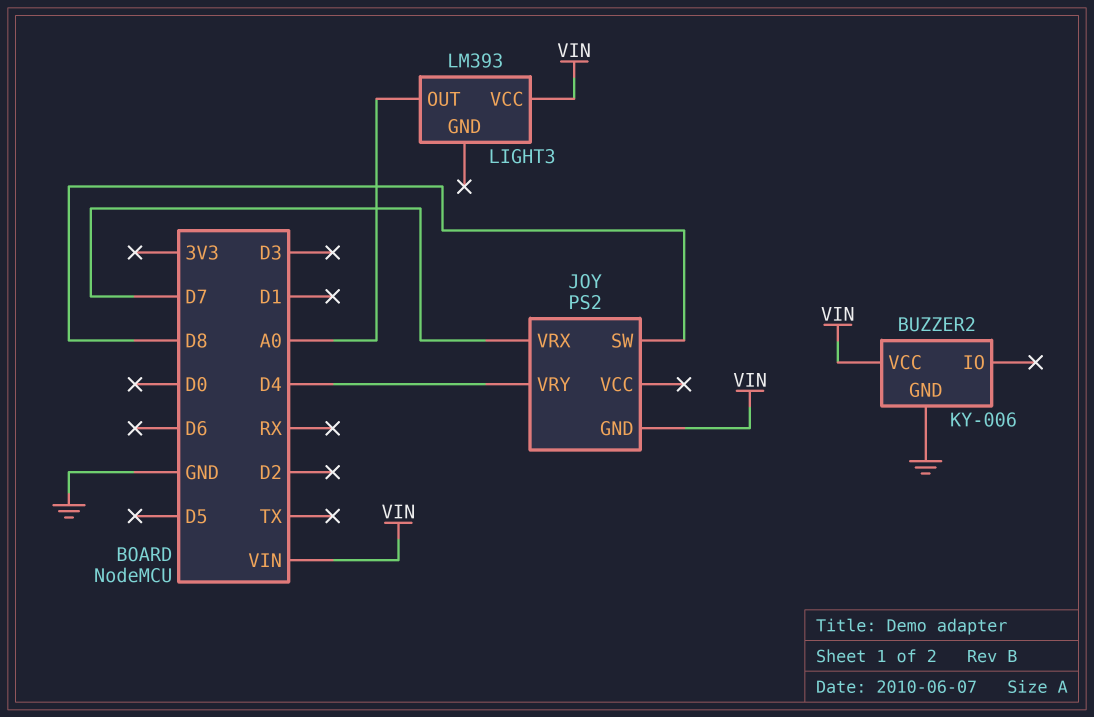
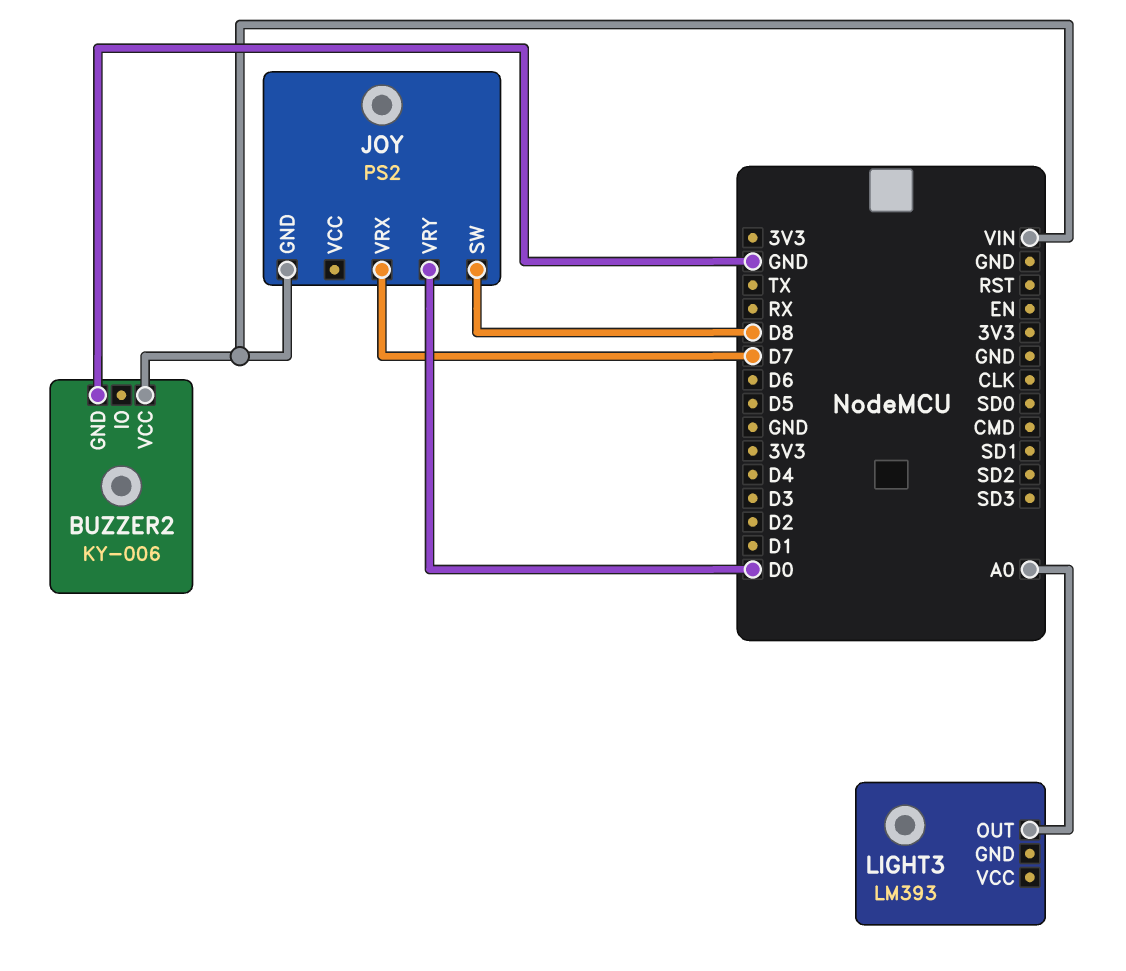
JOY pin VRY: D4 -> D0
LIGHT3 pin VCC: VIN -> none

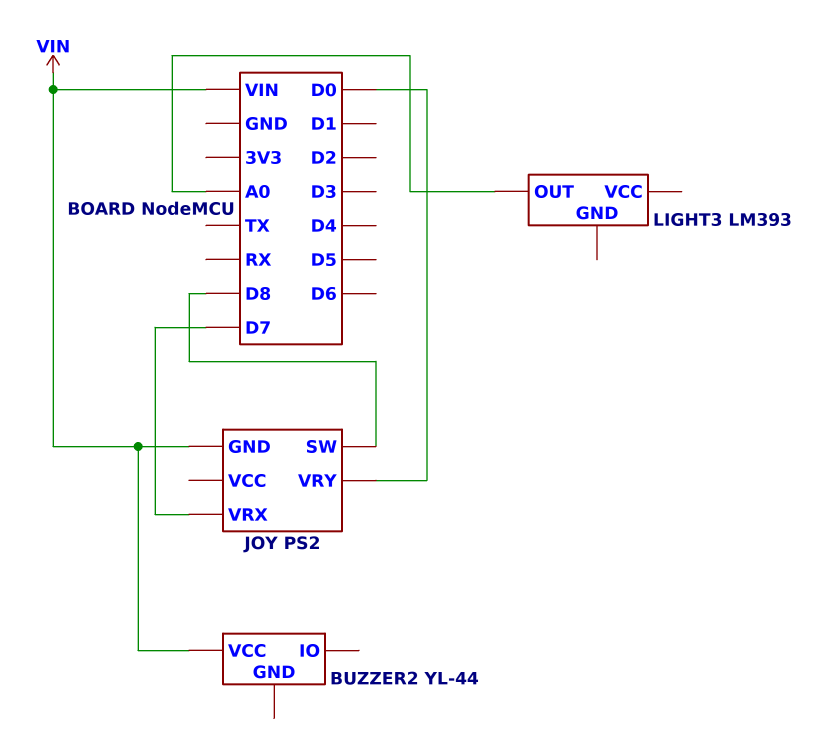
BUZZER2: KY-006 -> YL-44
BUZZER2 pin GND: GND -> none

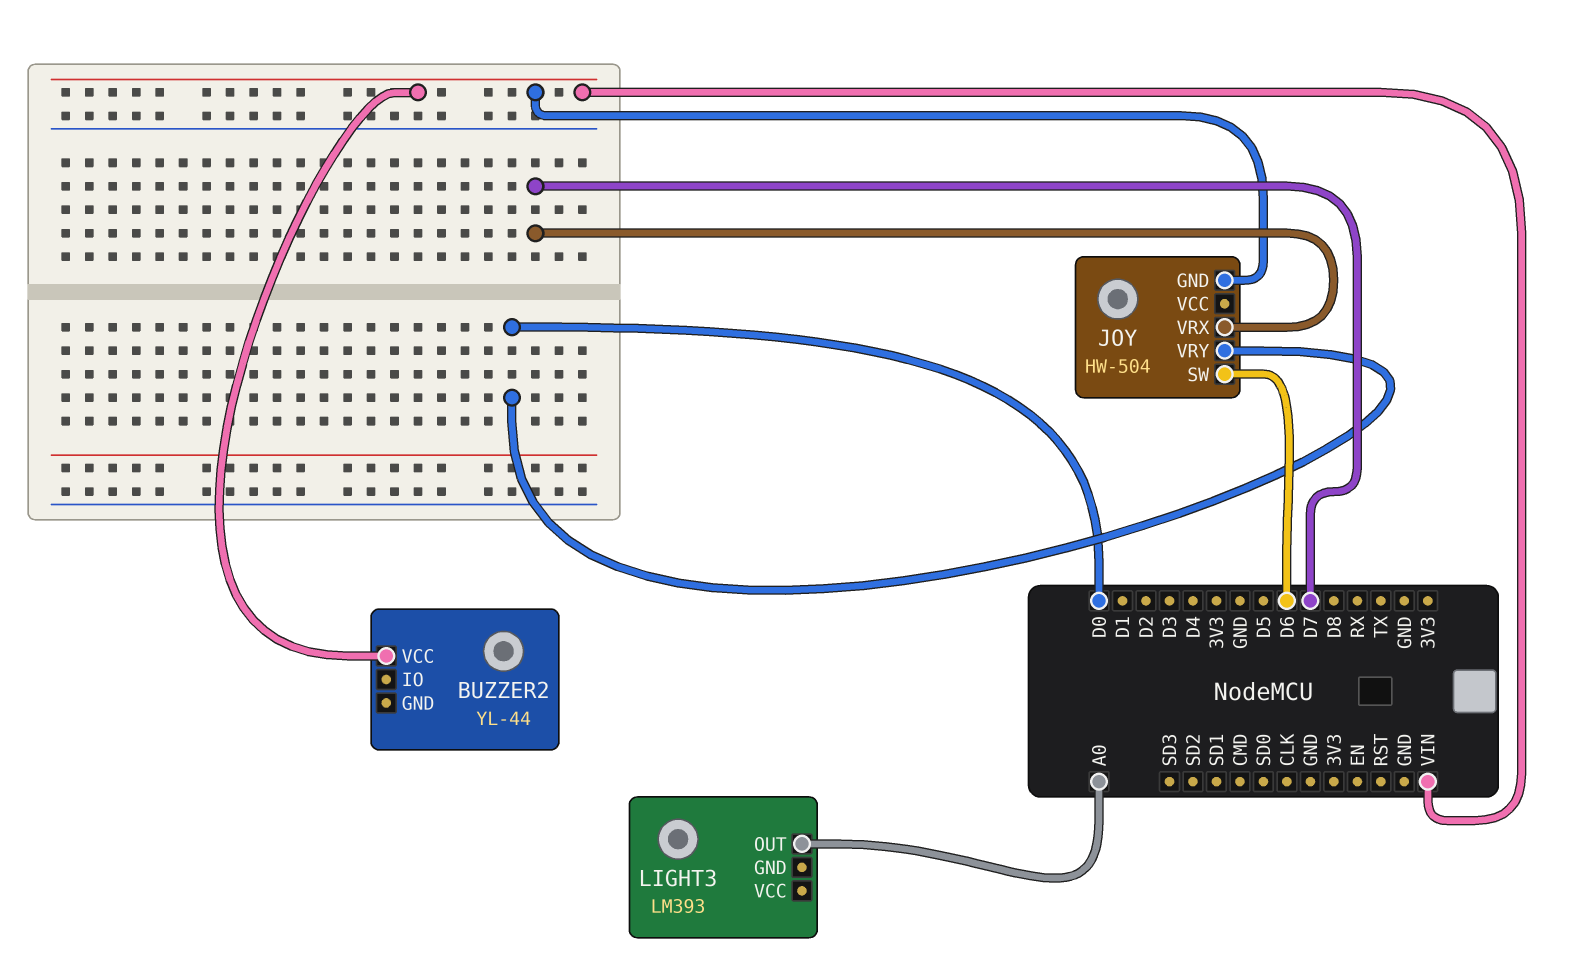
JOY: PS2 -> HW-504
JOY pin SW: D8 -> D6

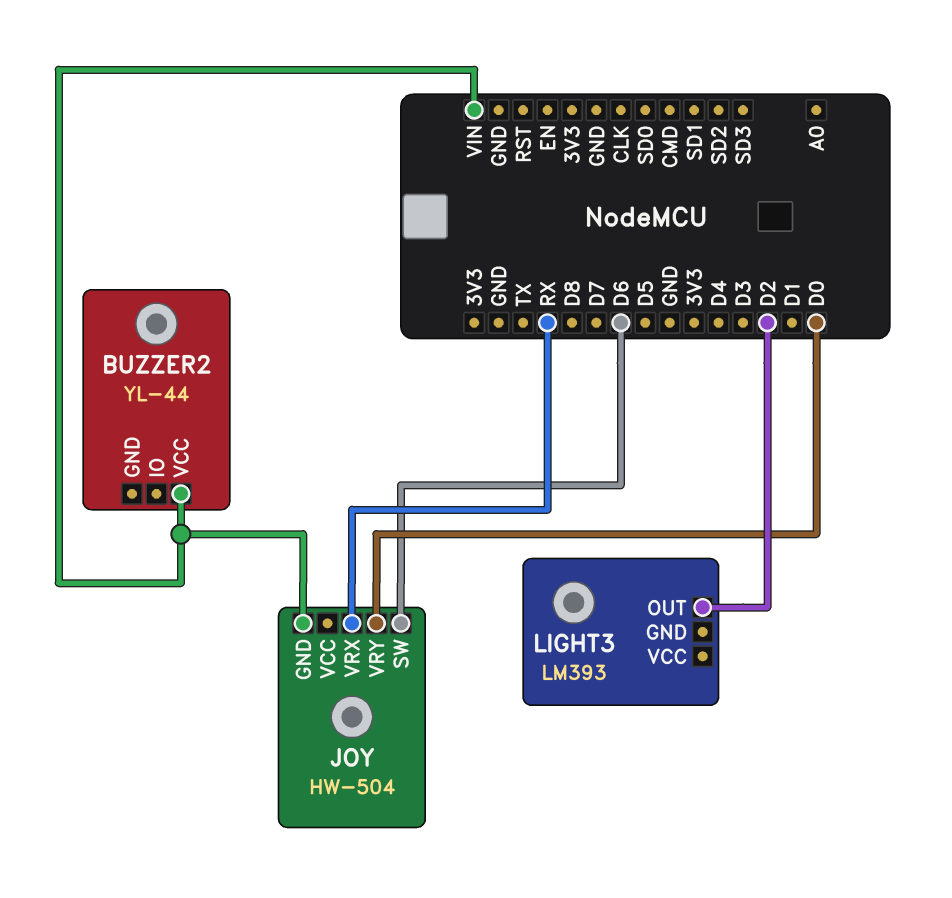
JOY pin VRX: D7 -> RX
LIGHT3 pin OUT: A0 -> D2

